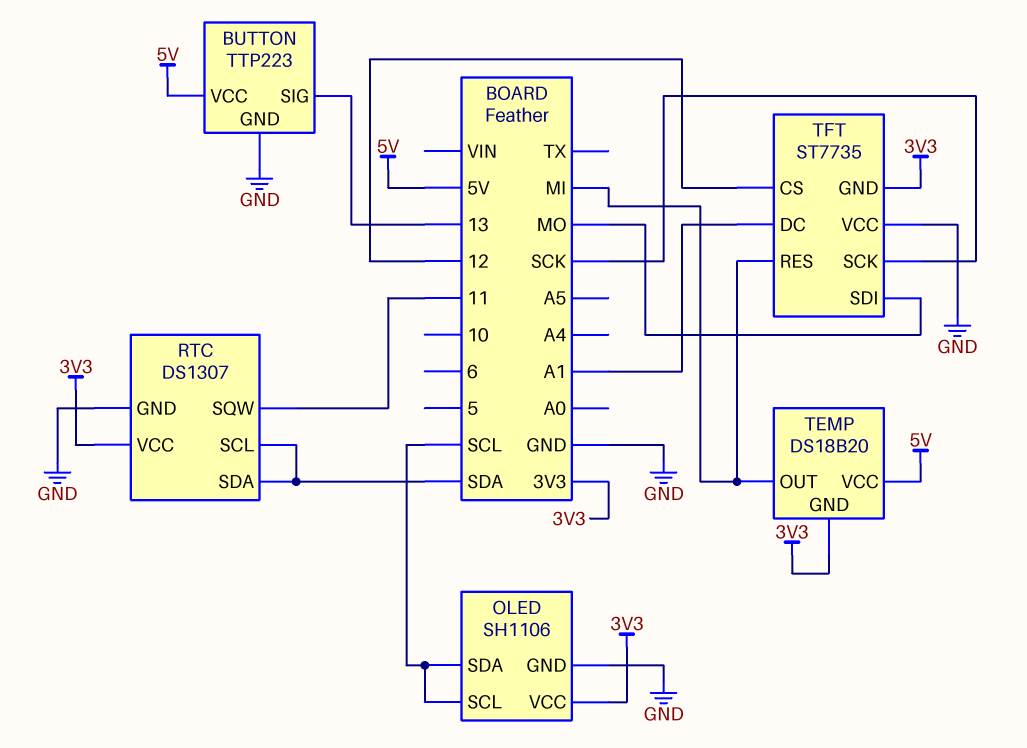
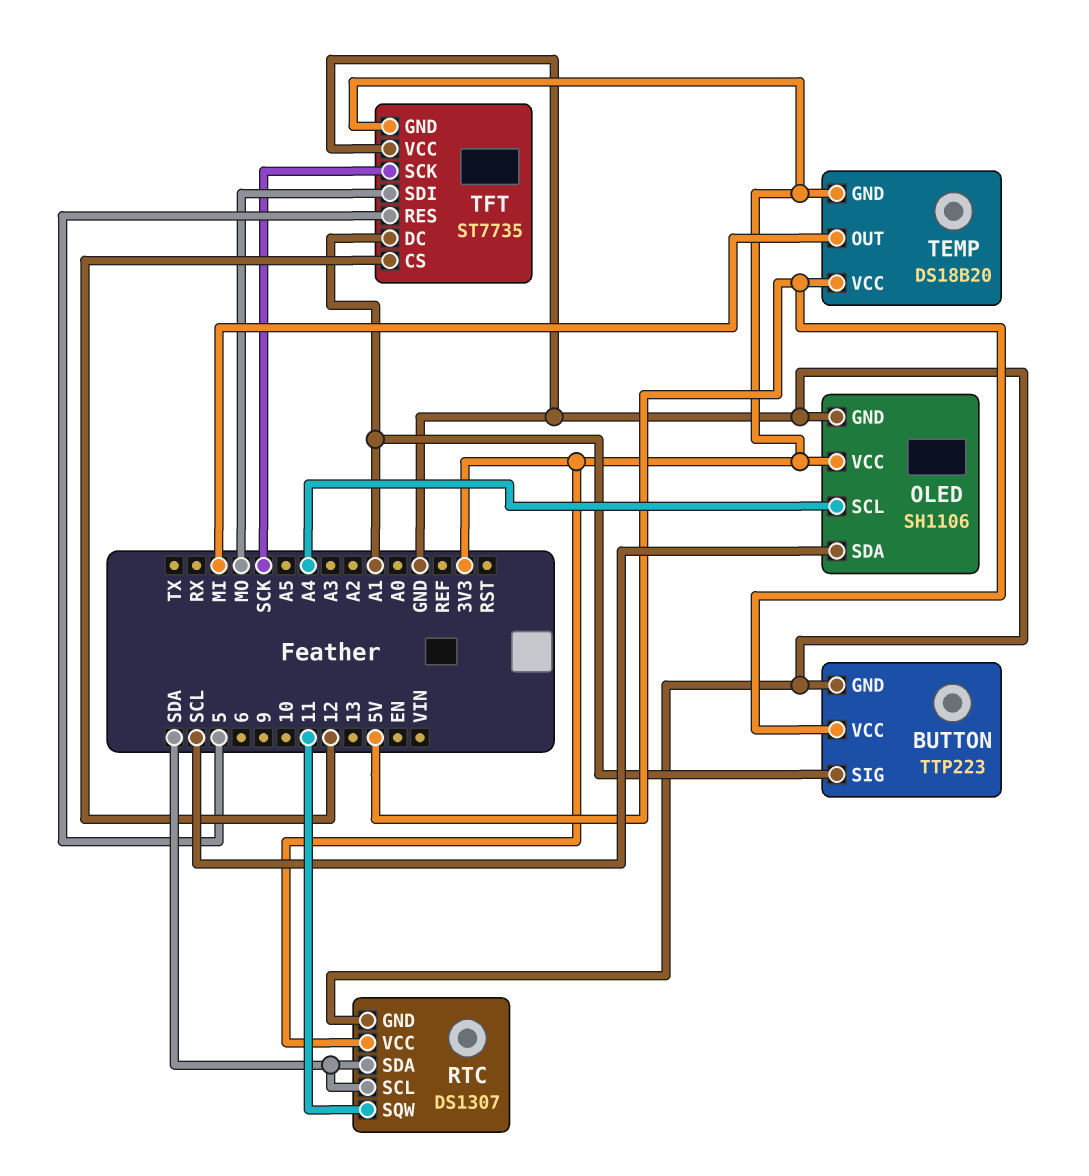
BUTTON pin SIG: 13 -> A1
OLED pin SCL: SCL -> A4
TFT pin RES: MI -> 5

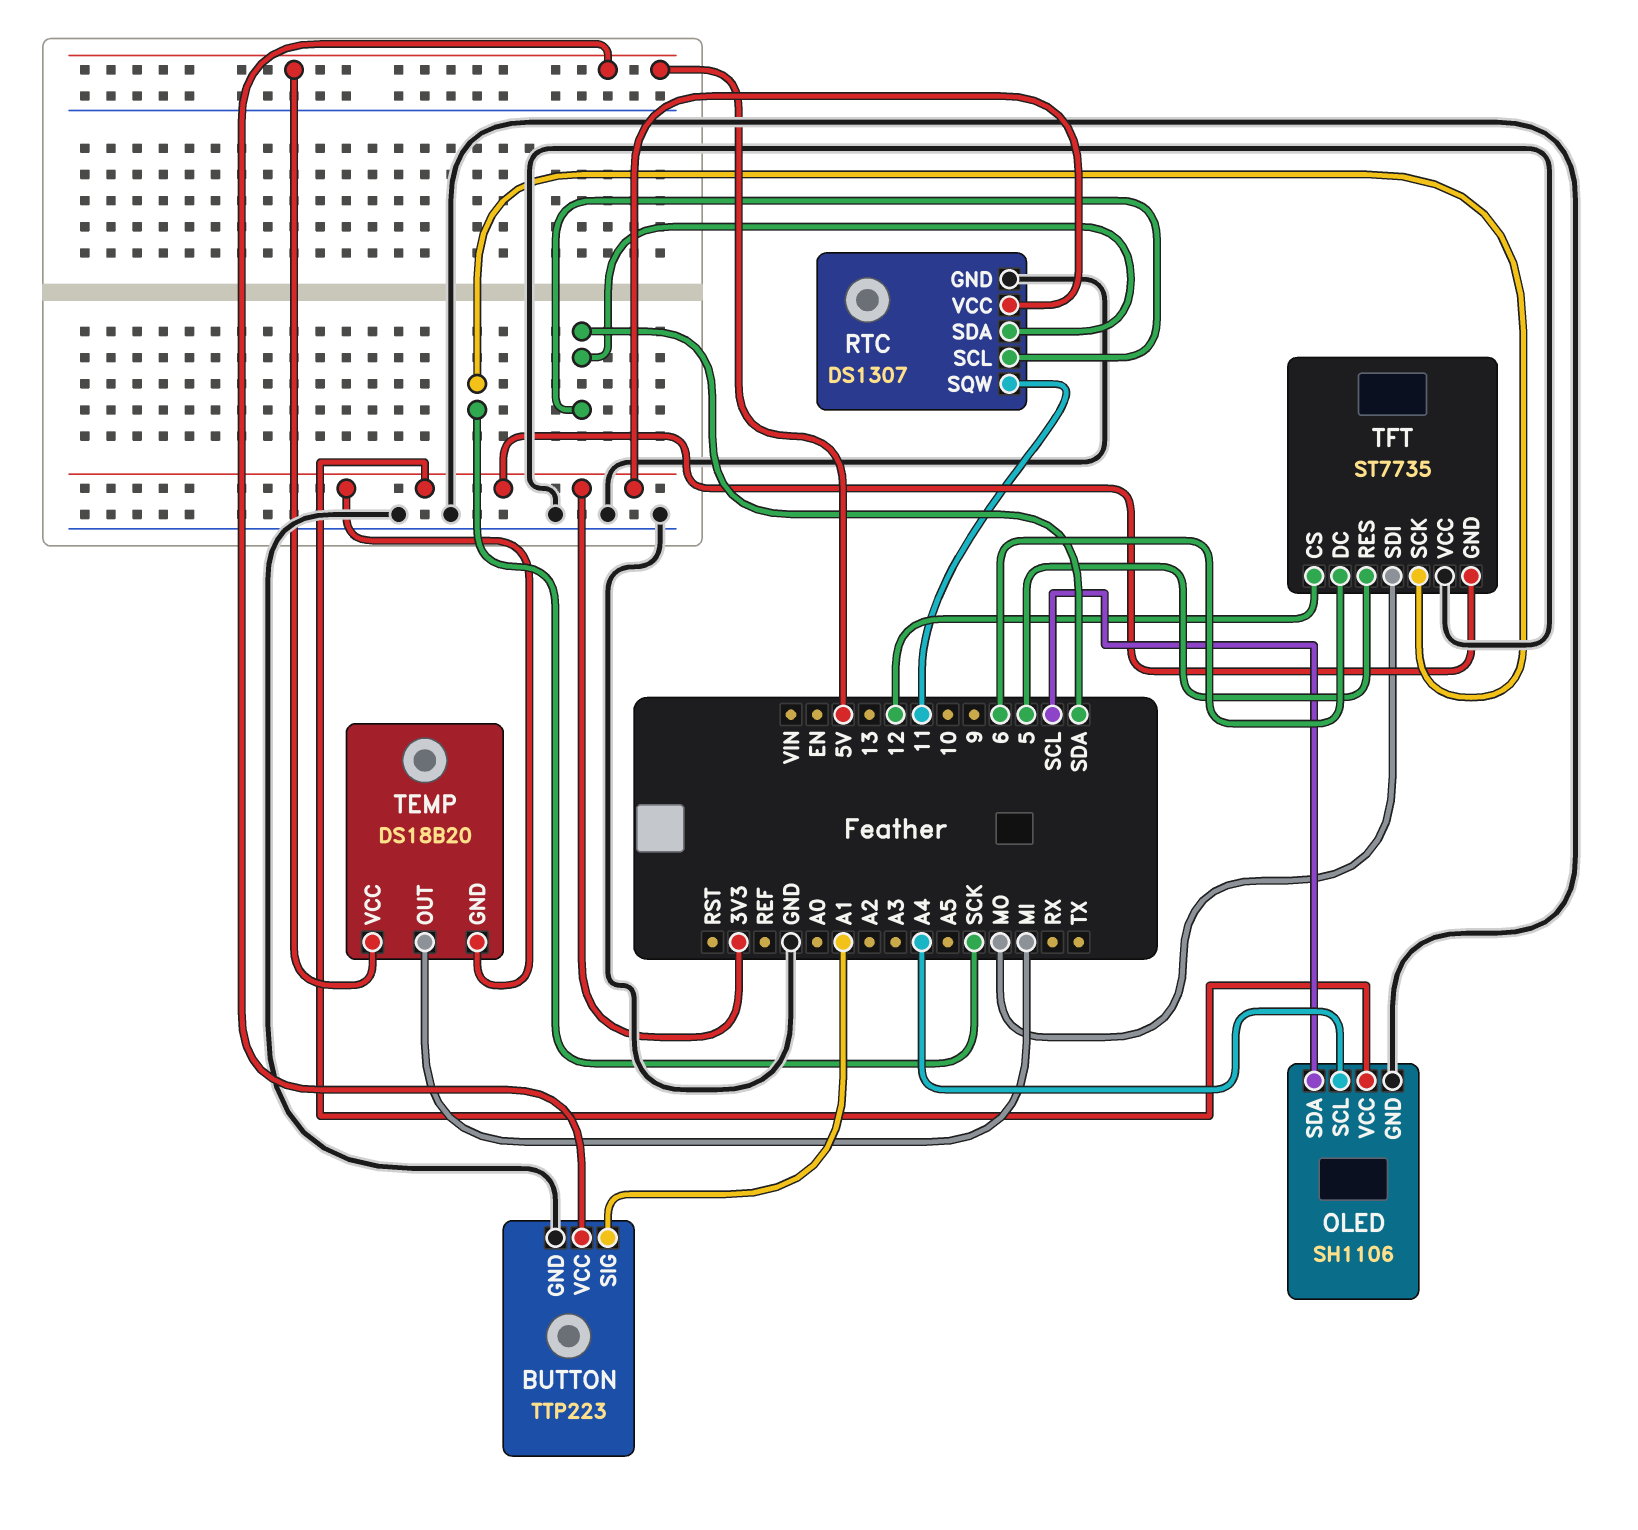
TFT pin DC: A1 -> 6

